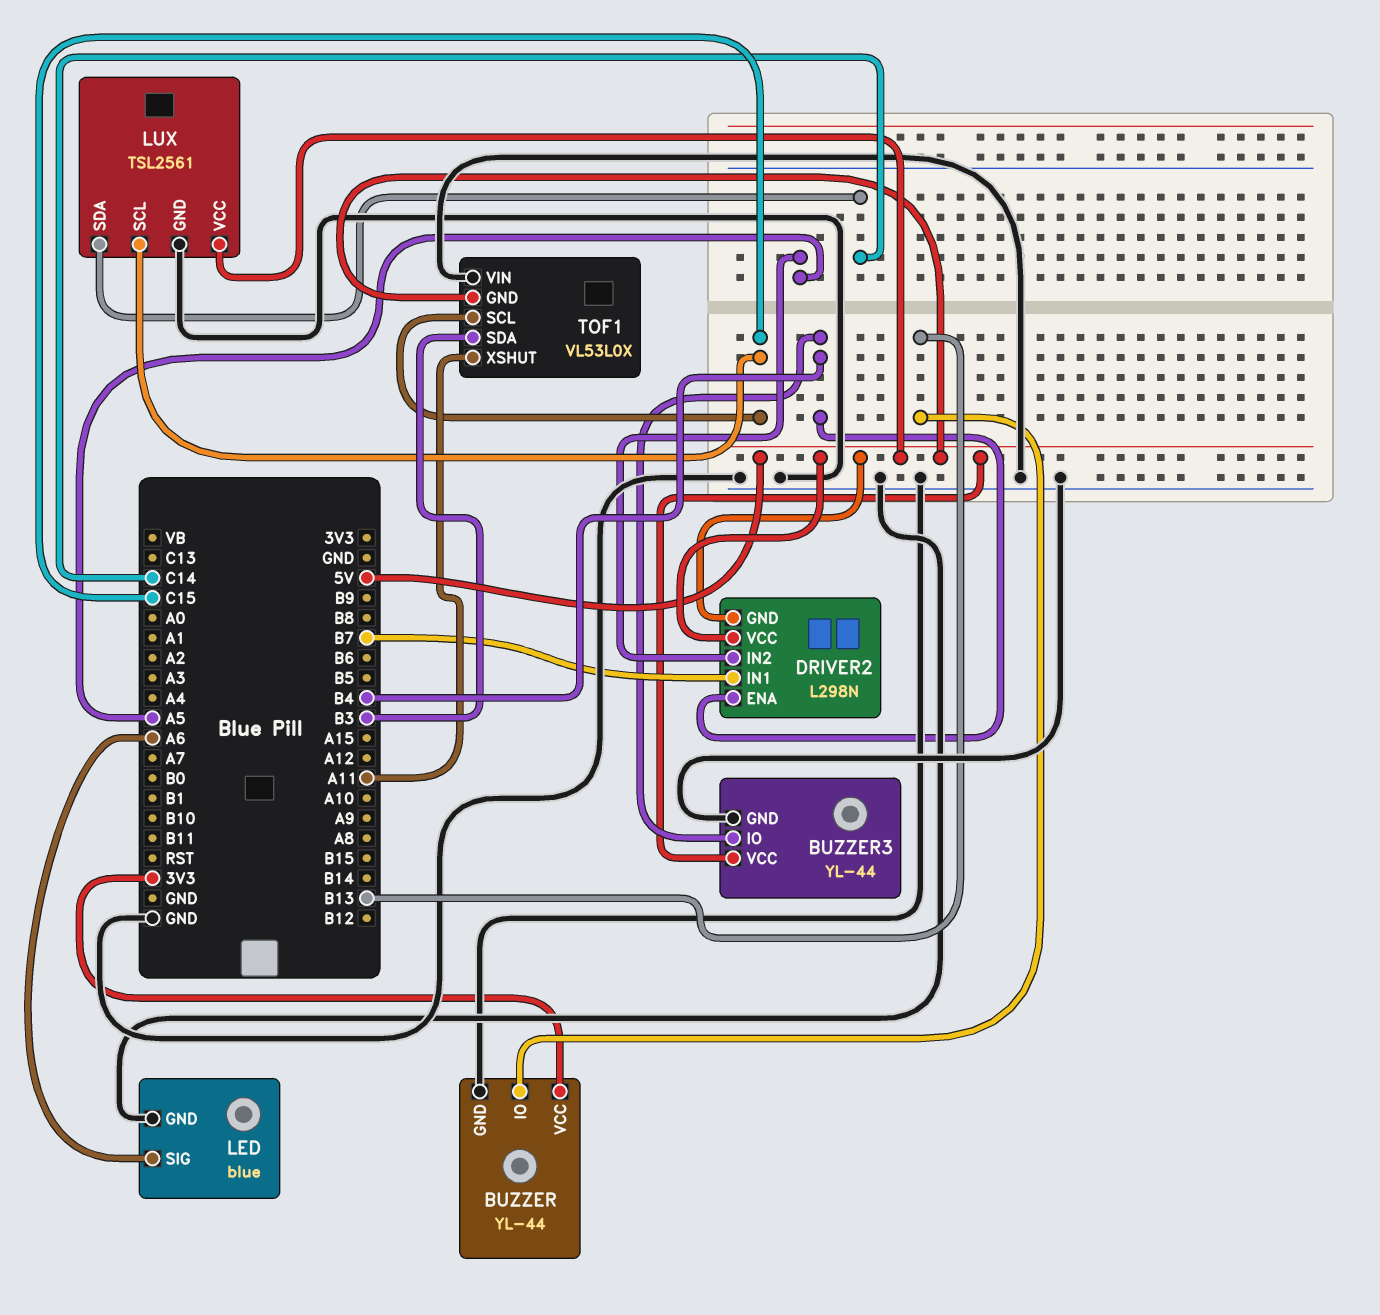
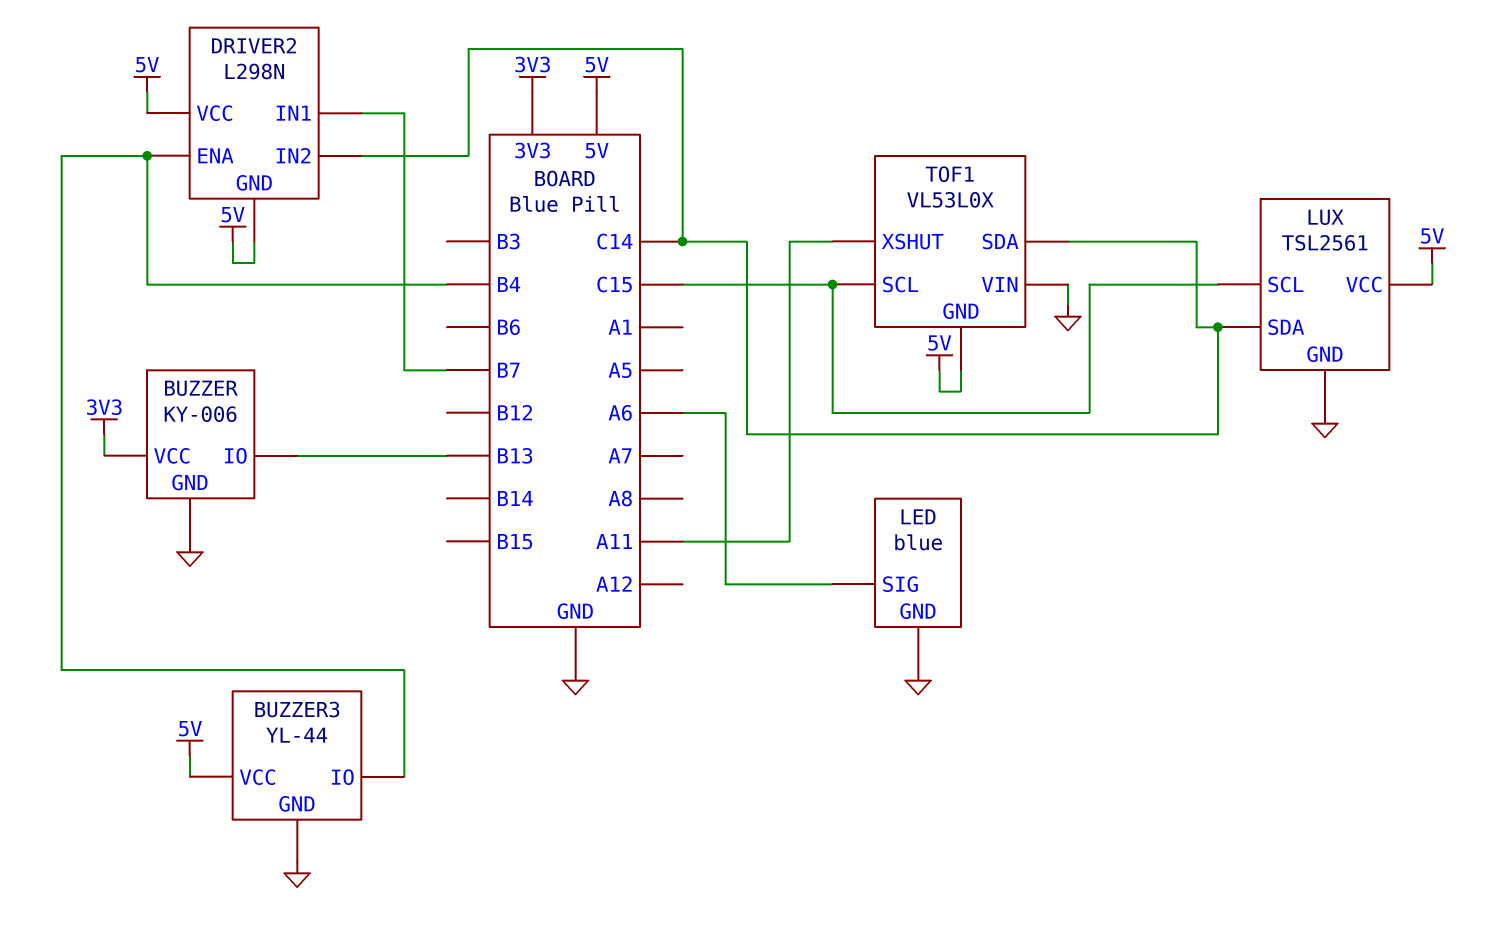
BUZZER: YL-44 -> KY-006
DRIVER2 pin IN2: A5 -> C14
TOF1 pin SDA: B3 -> C14

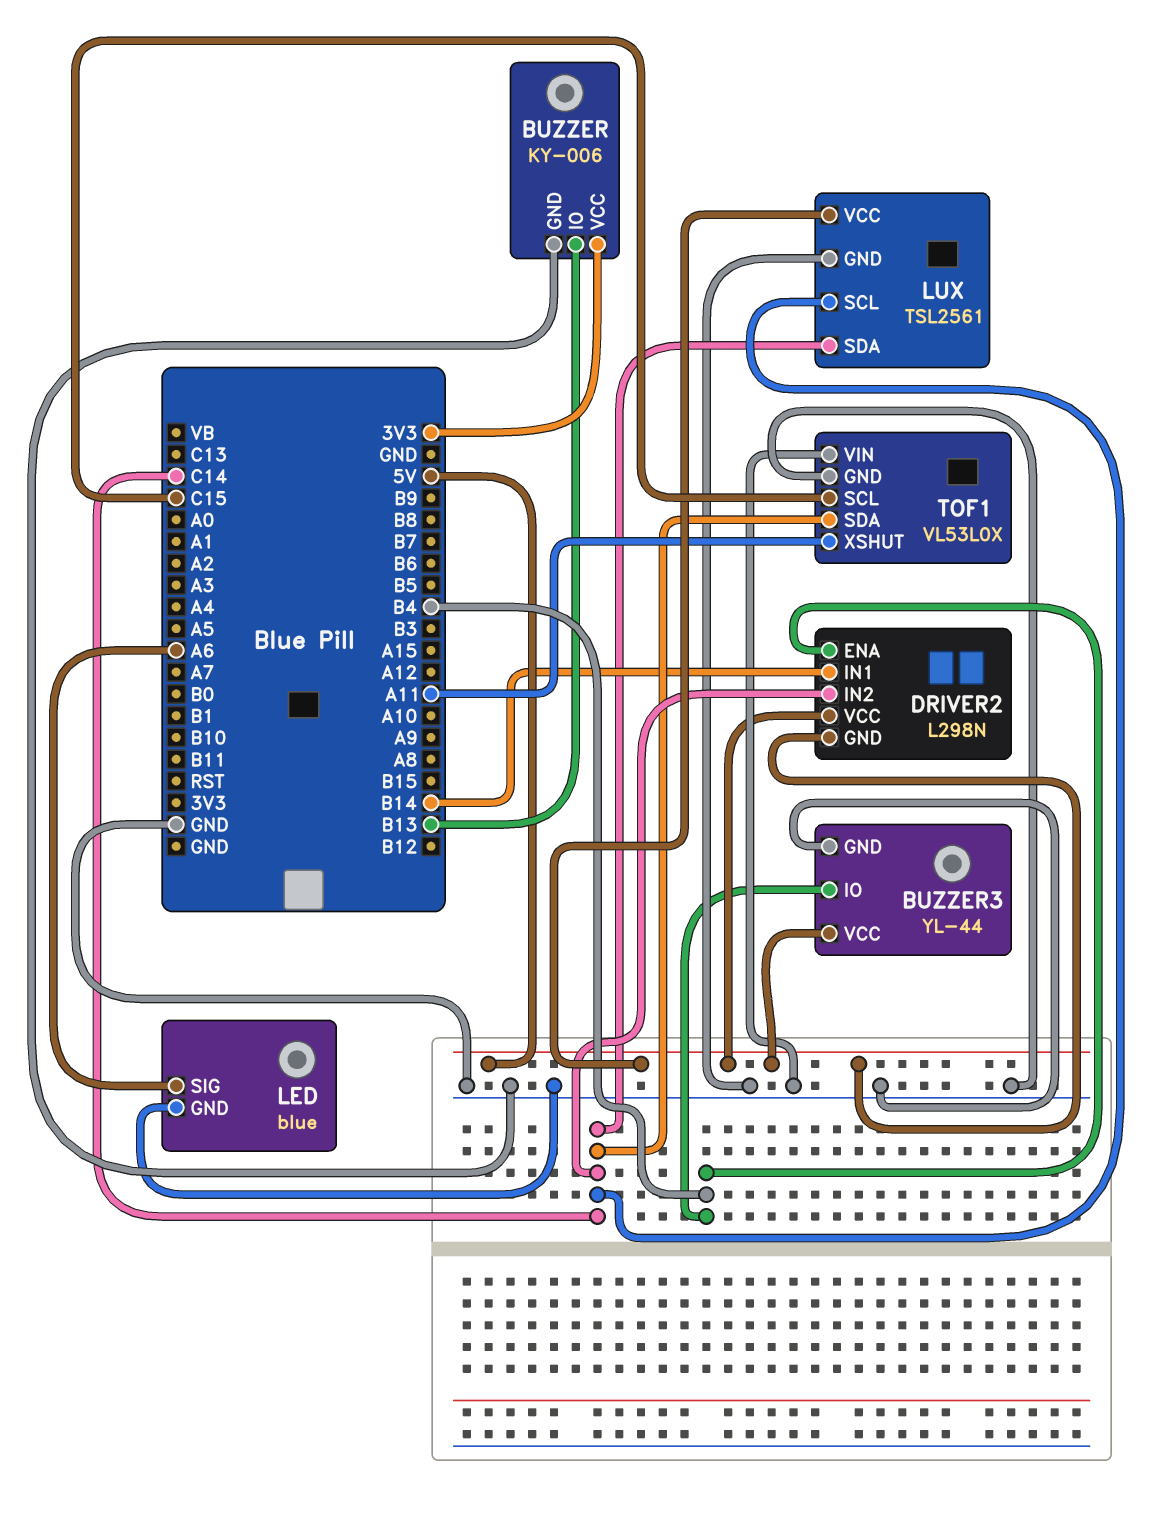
DRIVER2 pin IN1: B7 -> B14
LUX pin SCL: C15 -> C14
TOF1 pin GND: 5V -> GND

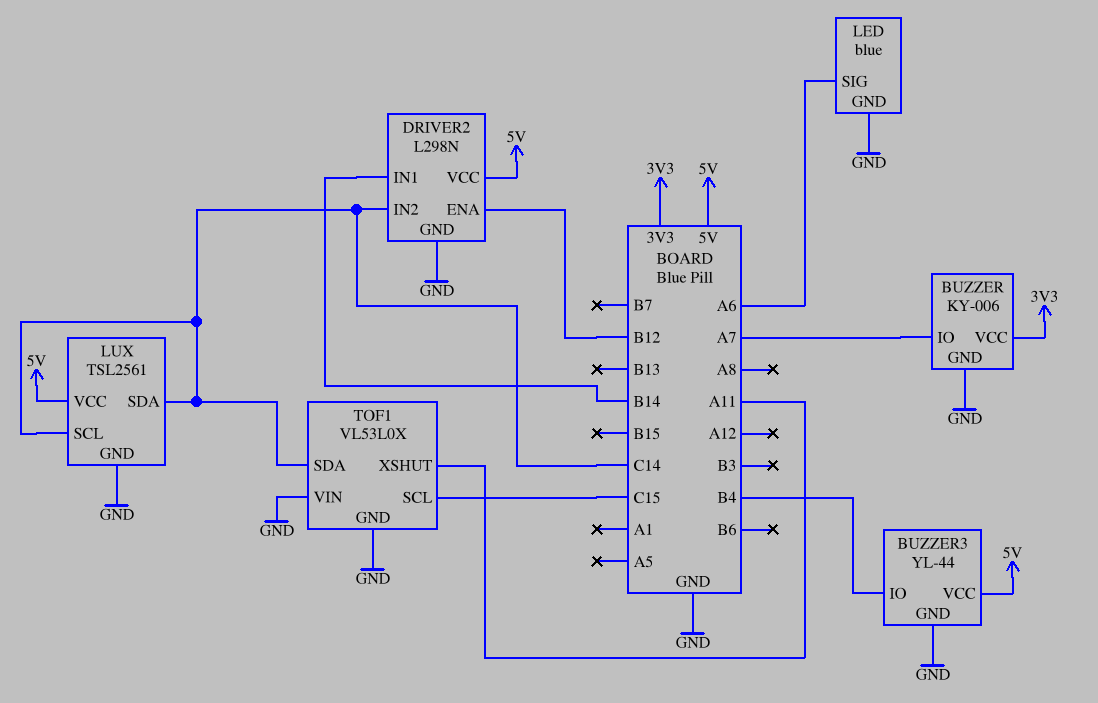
BUZZER pin IO: B13 -> A7
DRIVER2 pin ENA: B4 -> B12
DRIVER2 pin GND: 5V -> GND

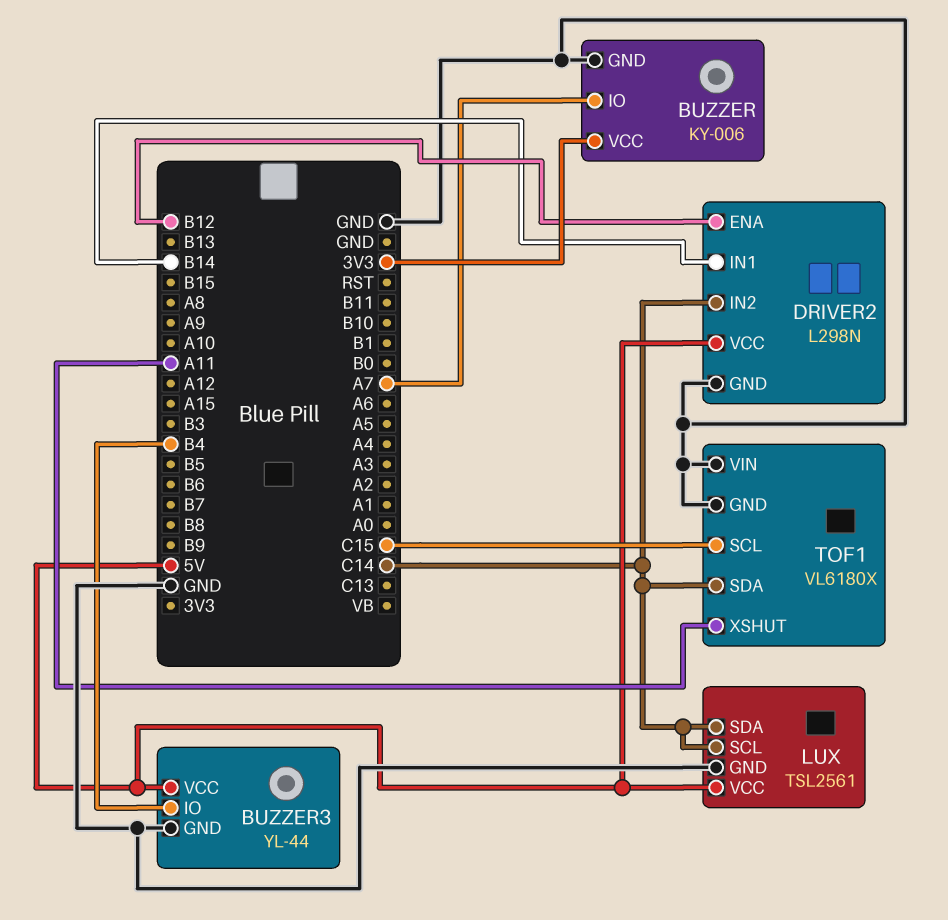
LED: blue -> none
LED pin GND: GND -> none
LED pin SIG: A6 -> none
TOF1: VL53L0X -> VL6180X

